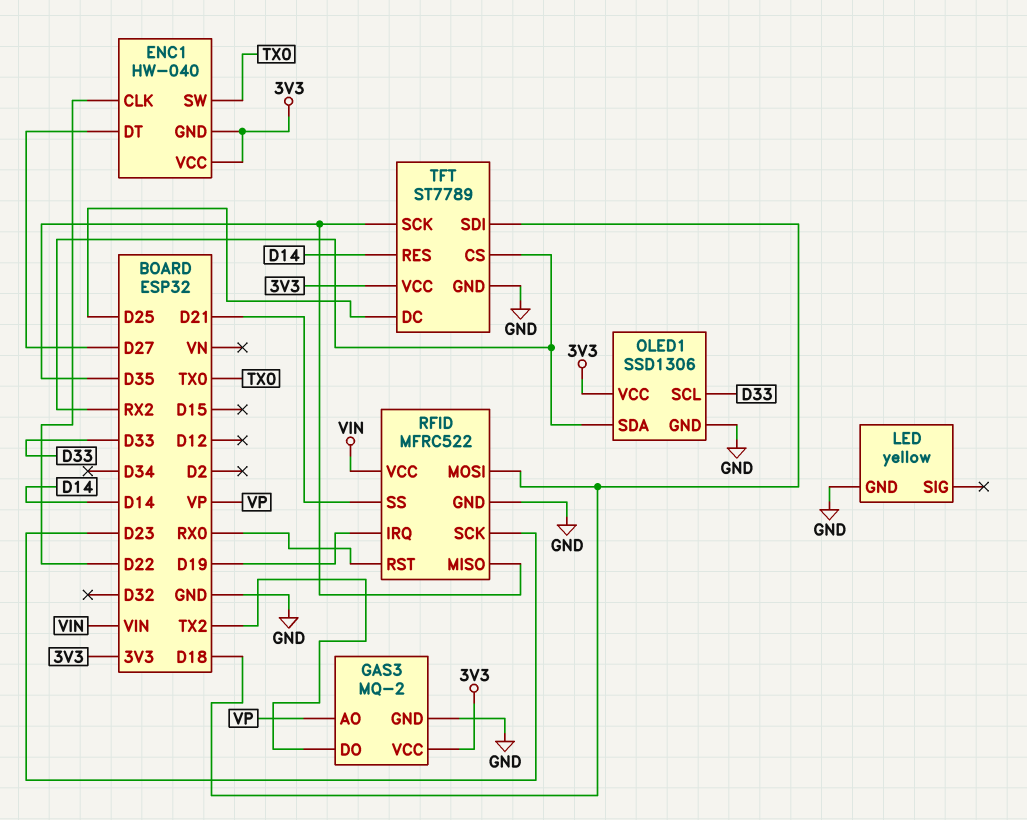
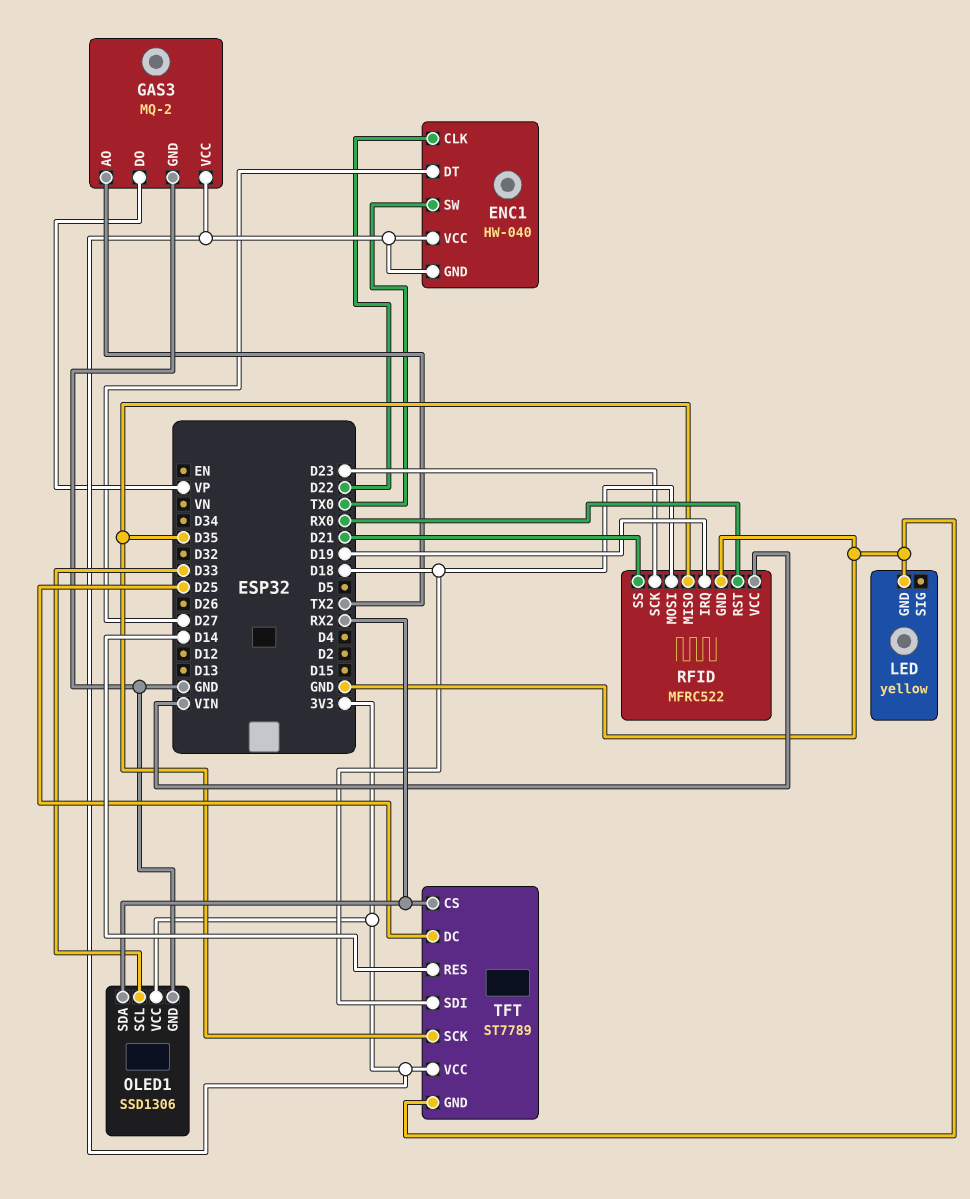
GAS3 pin AO: VP -> TX2
GAS3 pin DO: TX2 -> VP

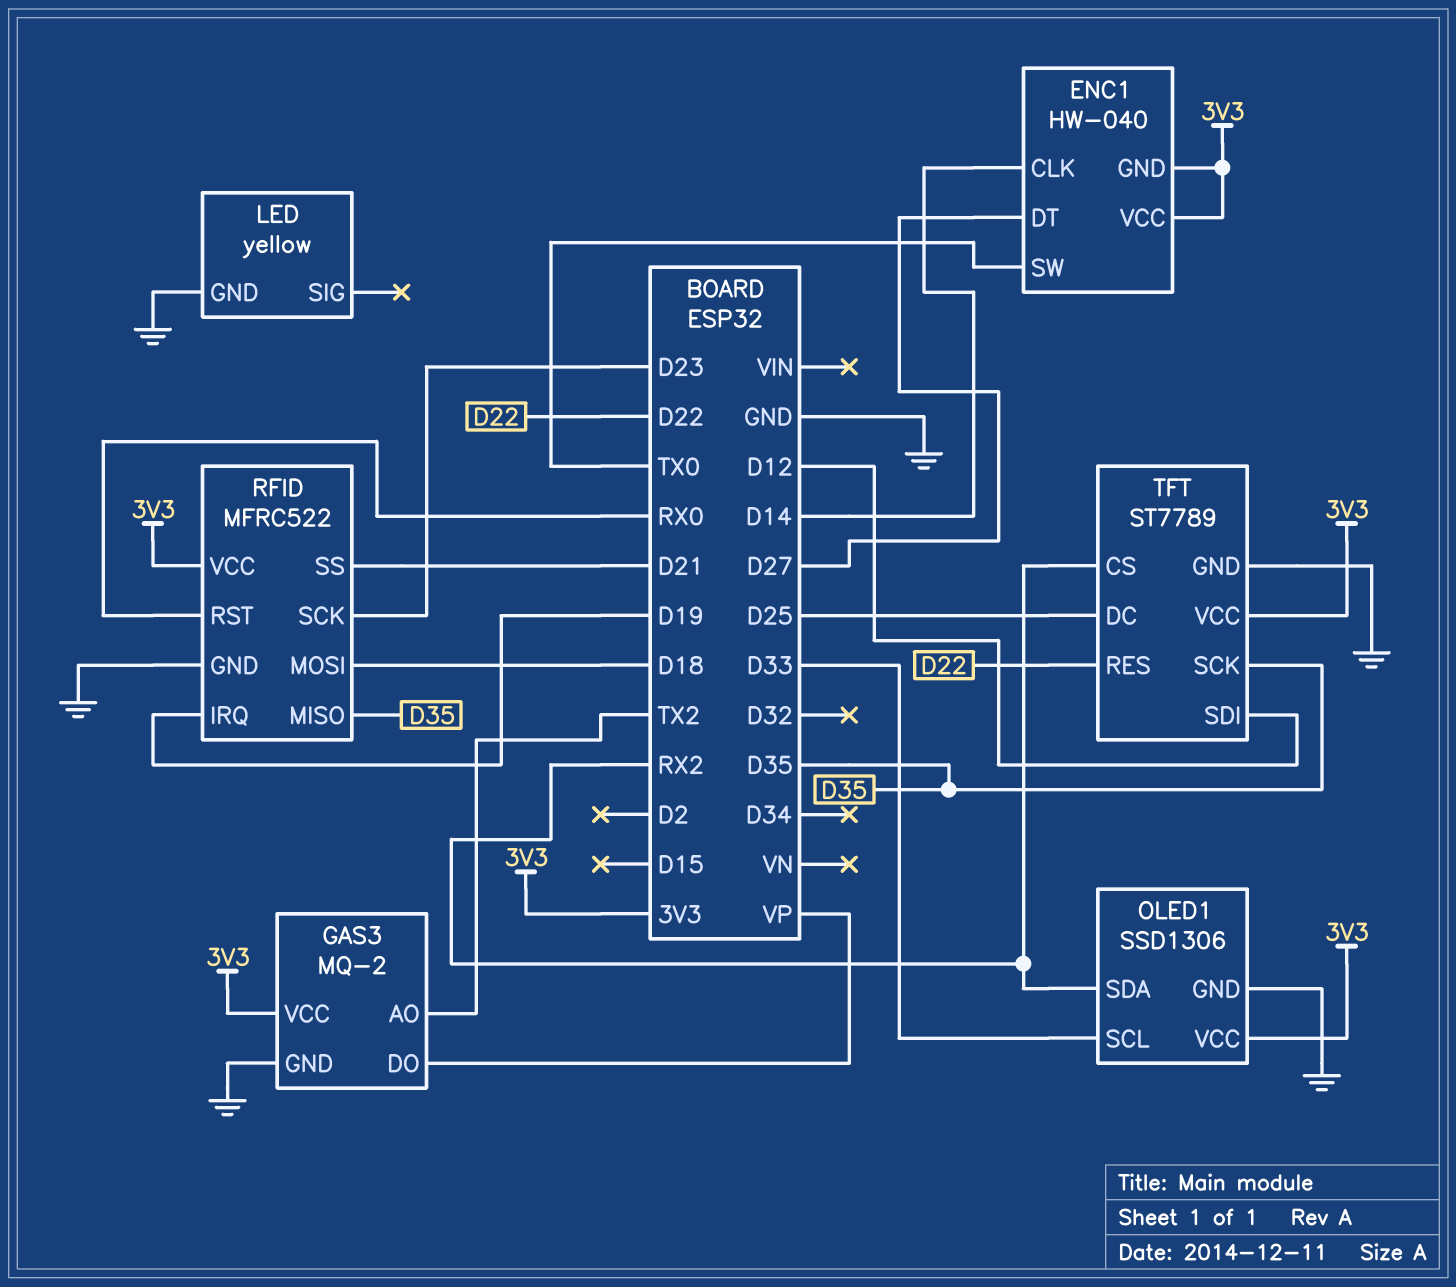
ENC1 pin CLK: D22 -> D14
RFID pin VCC: VIN -> 3V3
TFT pin RES: D14 -> D22
TFT pin SDI: D18 -> D12

